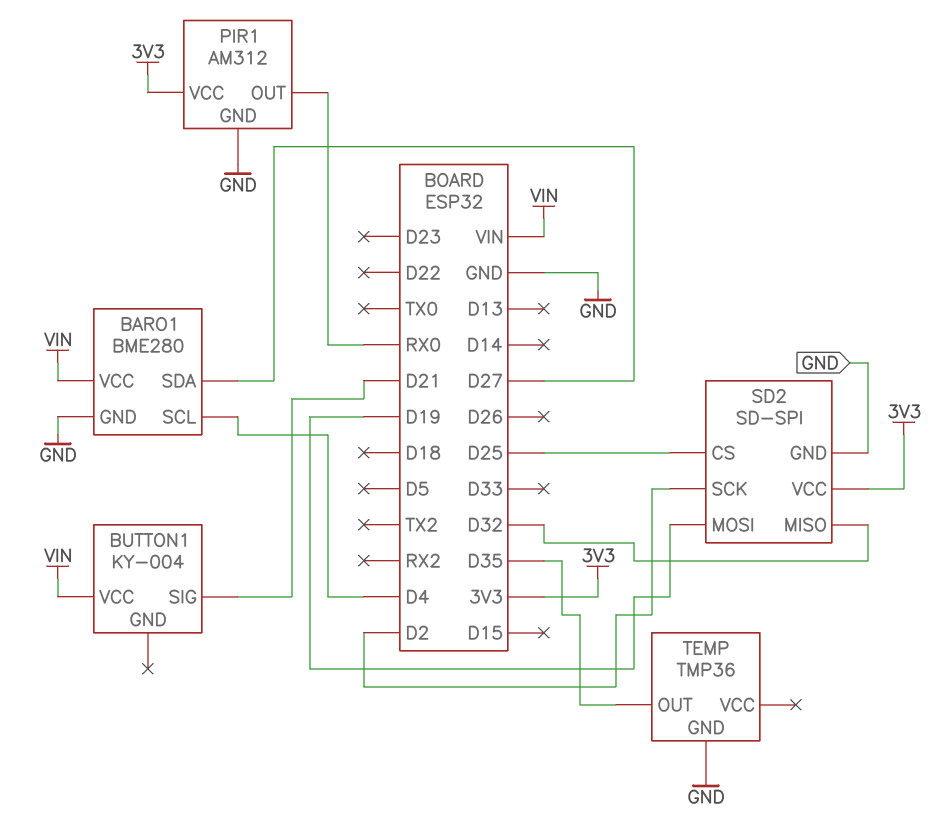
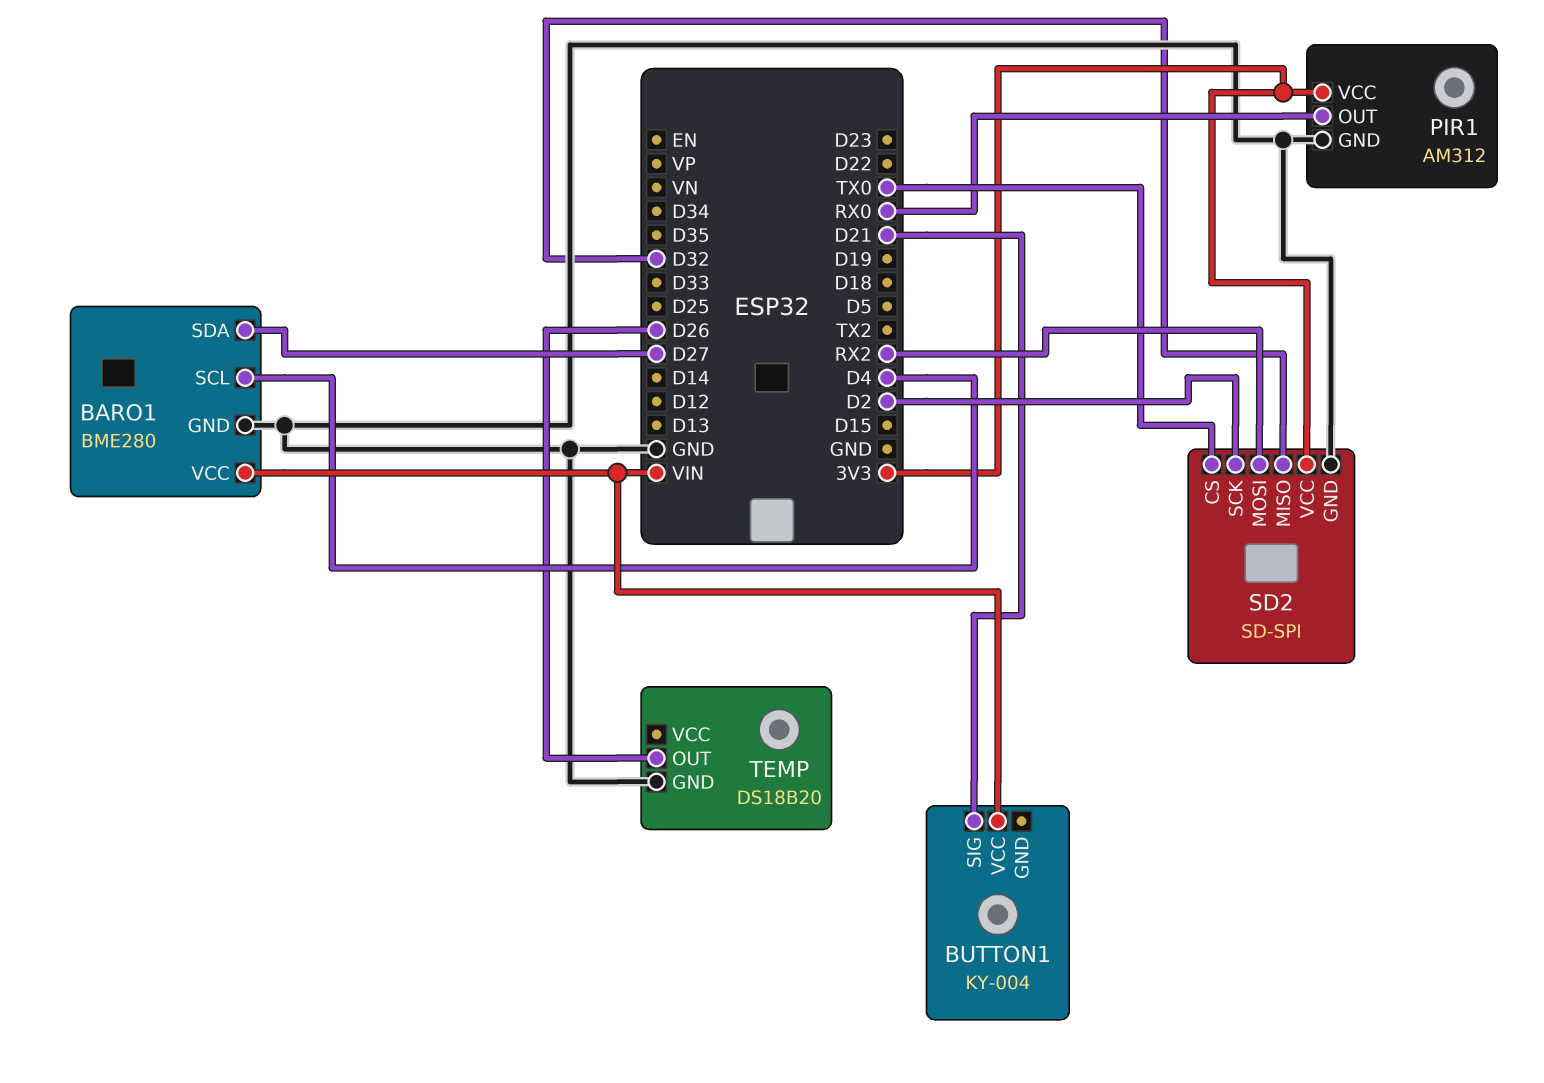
SD2 pin CS: D25 -> TX0
SD2 pin MOSI: D19 -> RX2
TEMP: TMP36 -> DS18B20
TEMP pin OUT: D35 -> D26

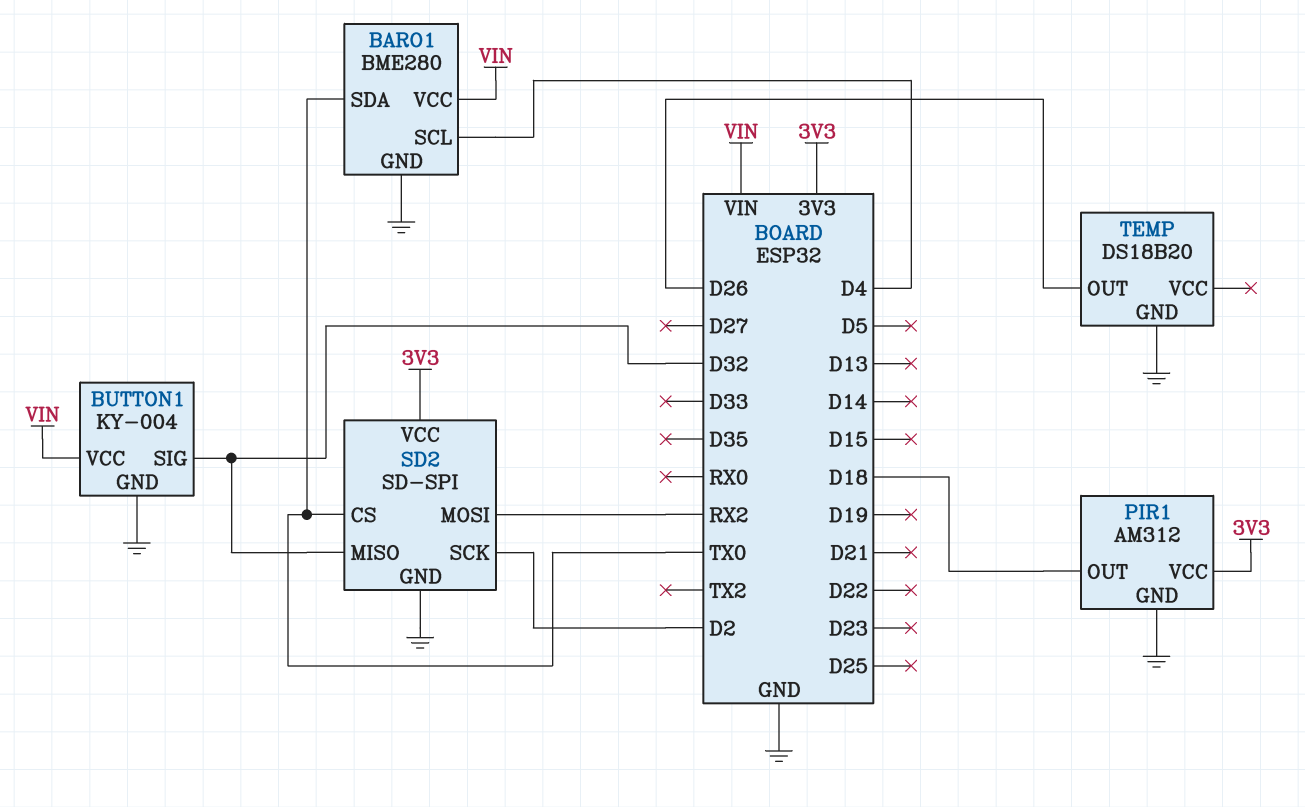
BARO1 pin SDA: D27 -> TX0
BUTTON1 pin GND: none -> GND
BUTTON1 pin SIG: D21 -> D32
PIR1 pin OUT: RX0 -> D18

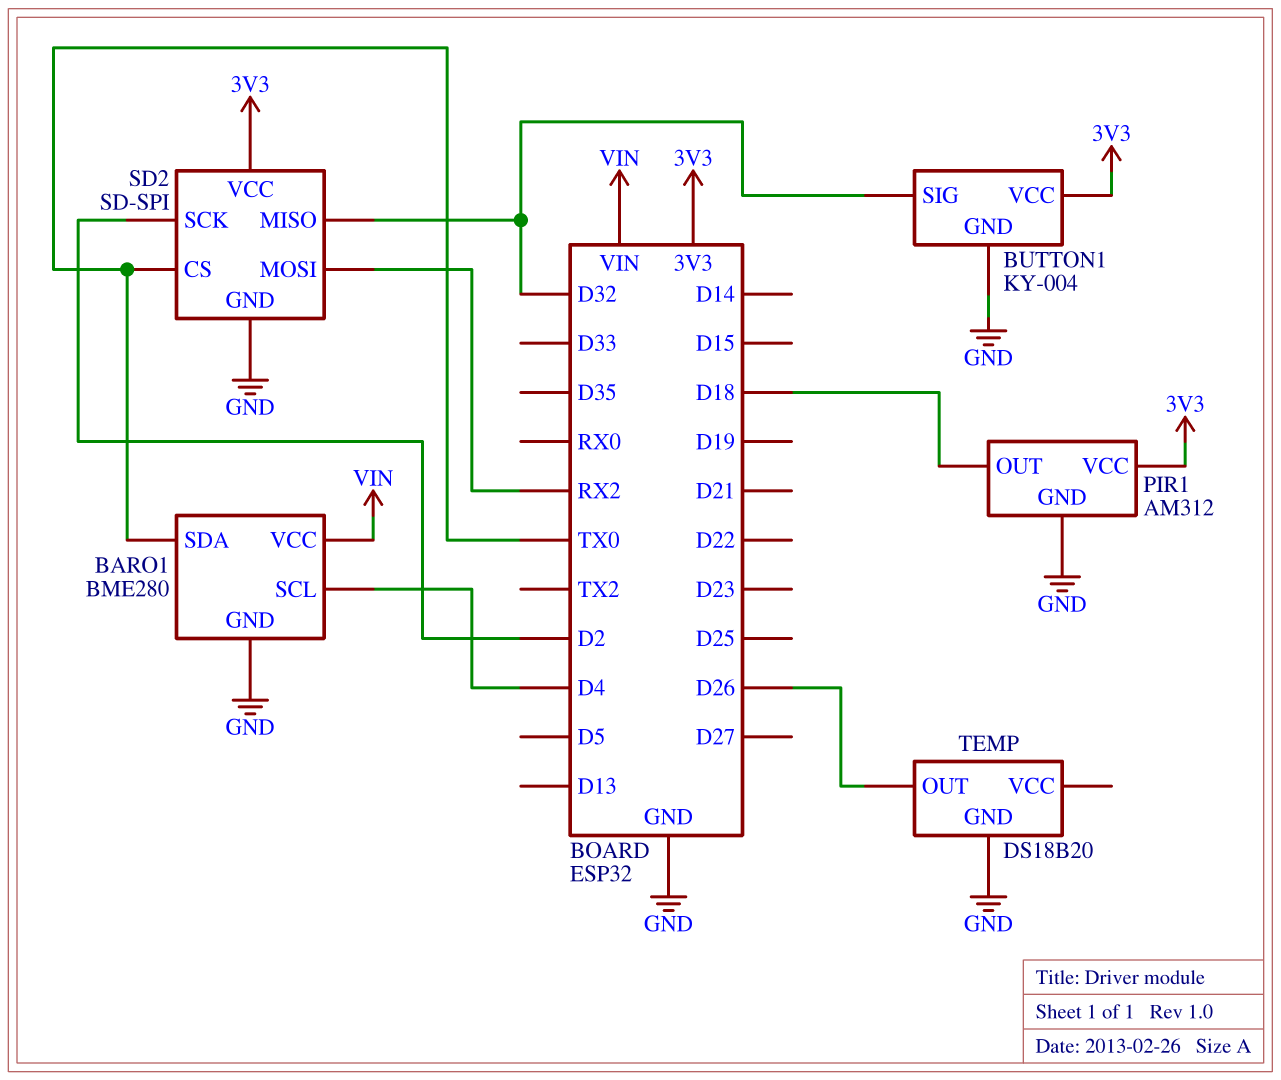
BUTTON1 pin VCC: VIN -> 3V3

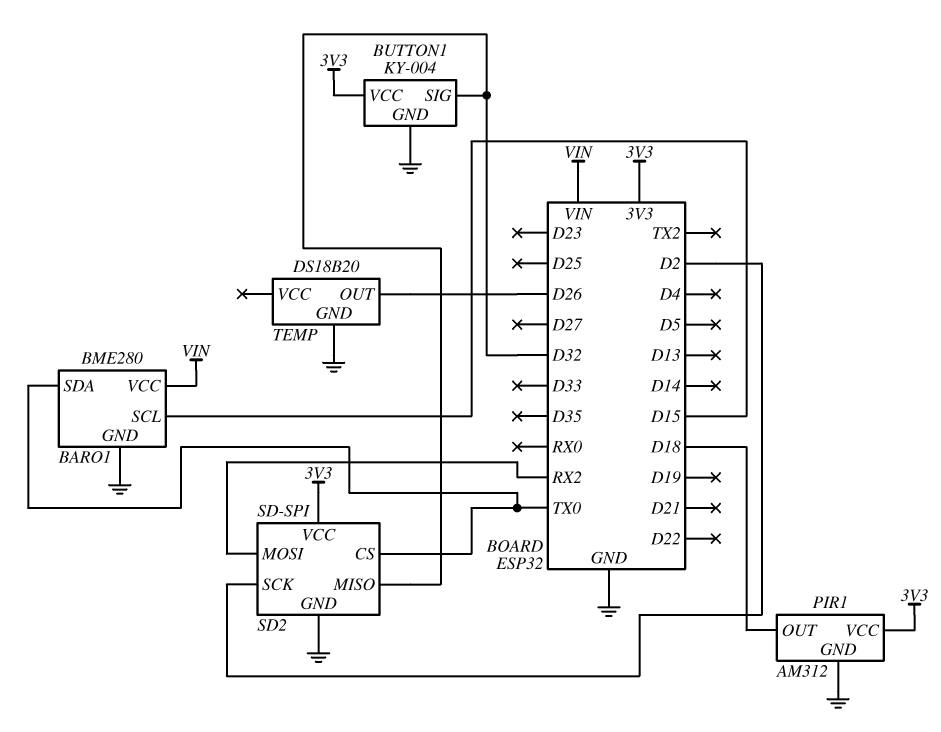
BARO1 pin SCL: D4 -> D15

